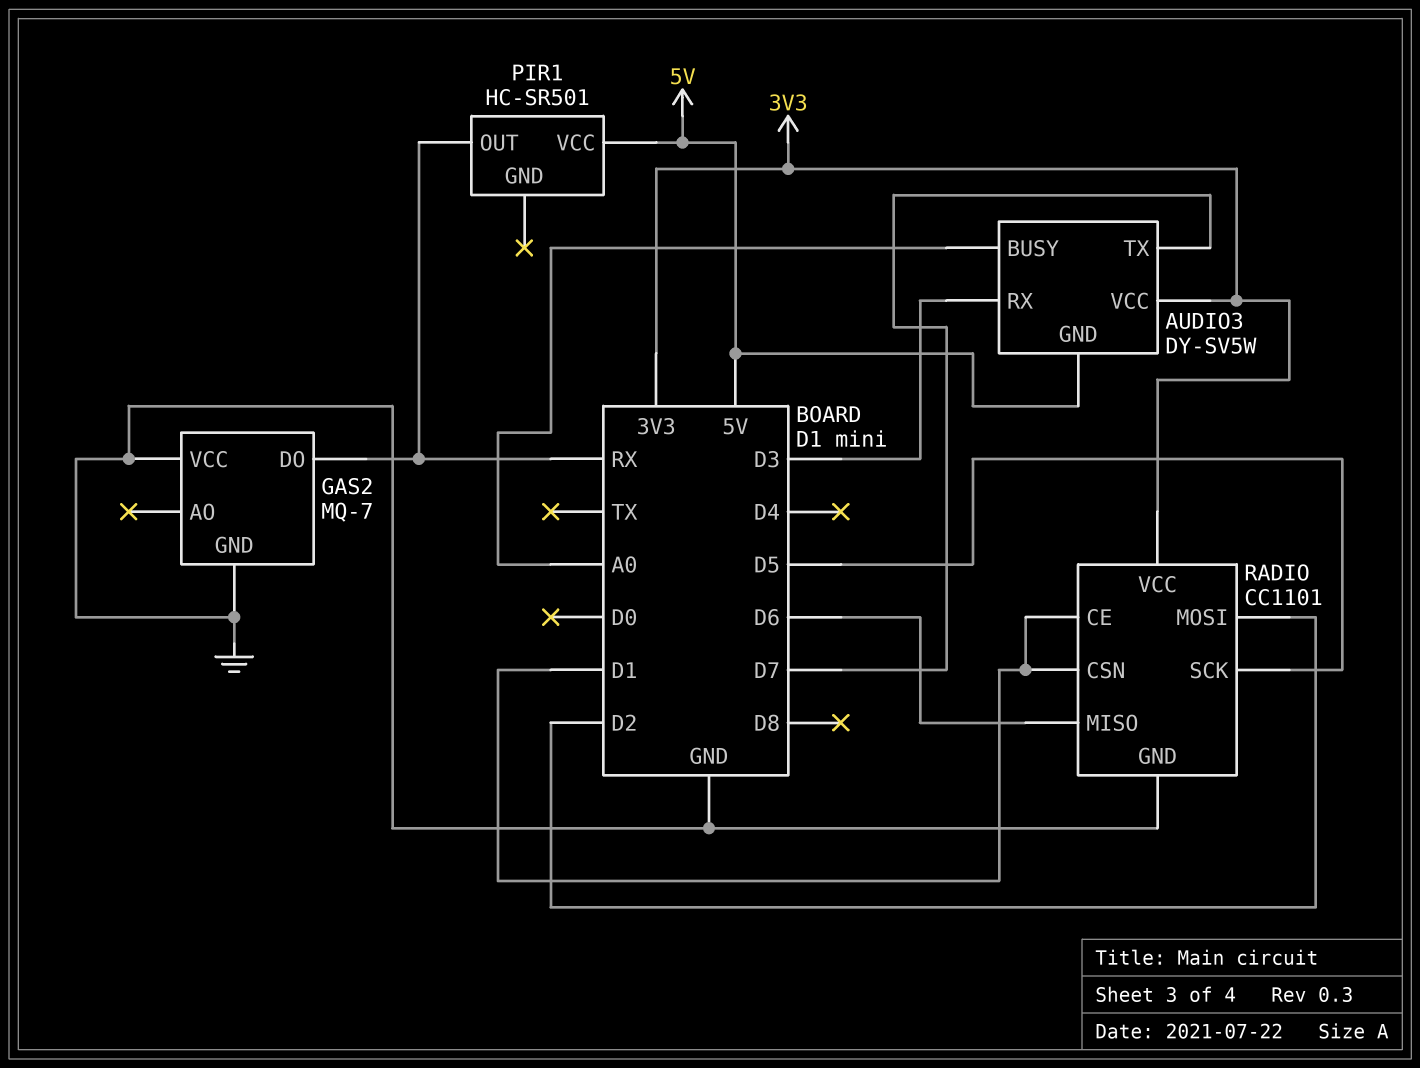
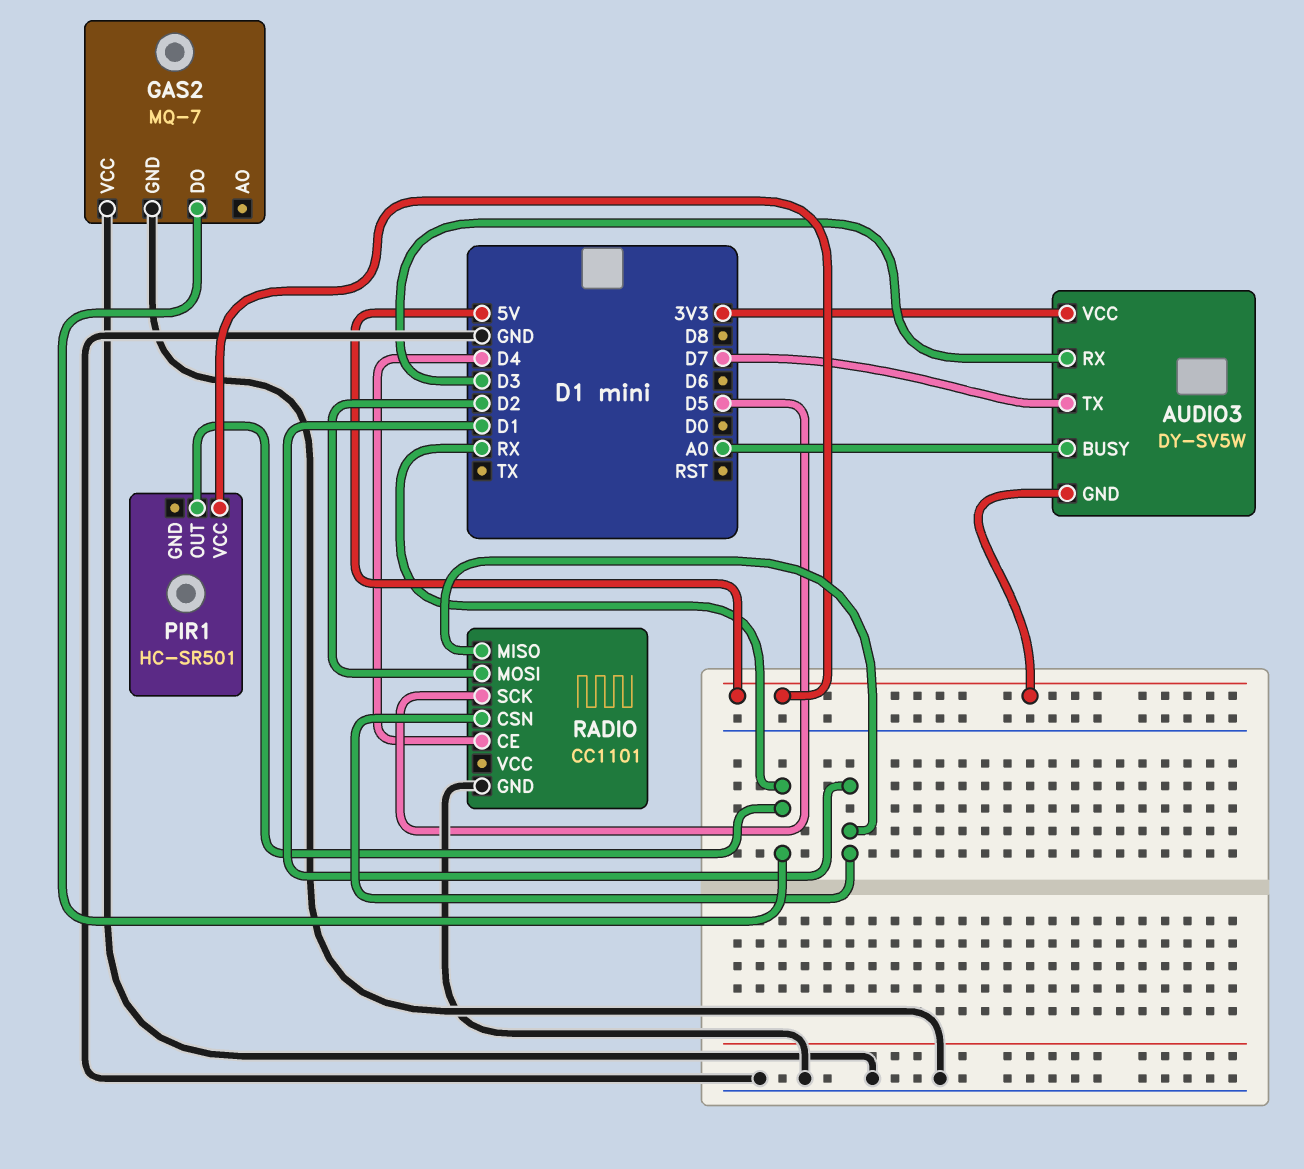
RADIO pin CE: D1 -> D4
RADIO pin MISO: D6 -> D1
RADIO pin VCC: 3V3 -> none

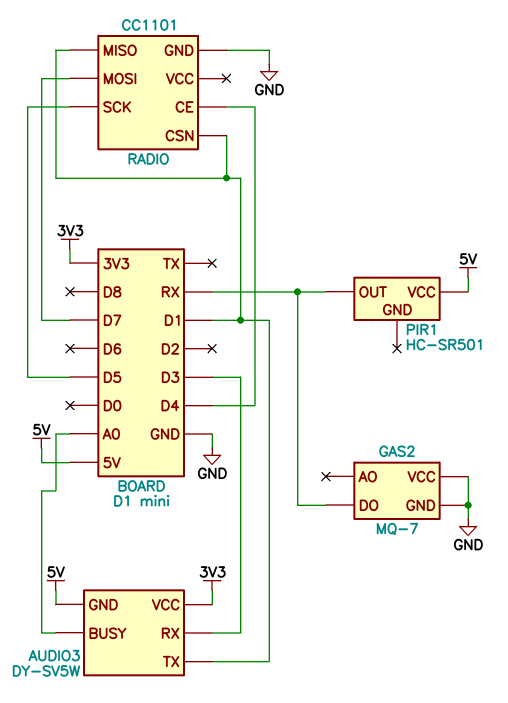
AUDIO3 pin TX: D7 -> D1
RADIO pin MOSI: D2 -> D7

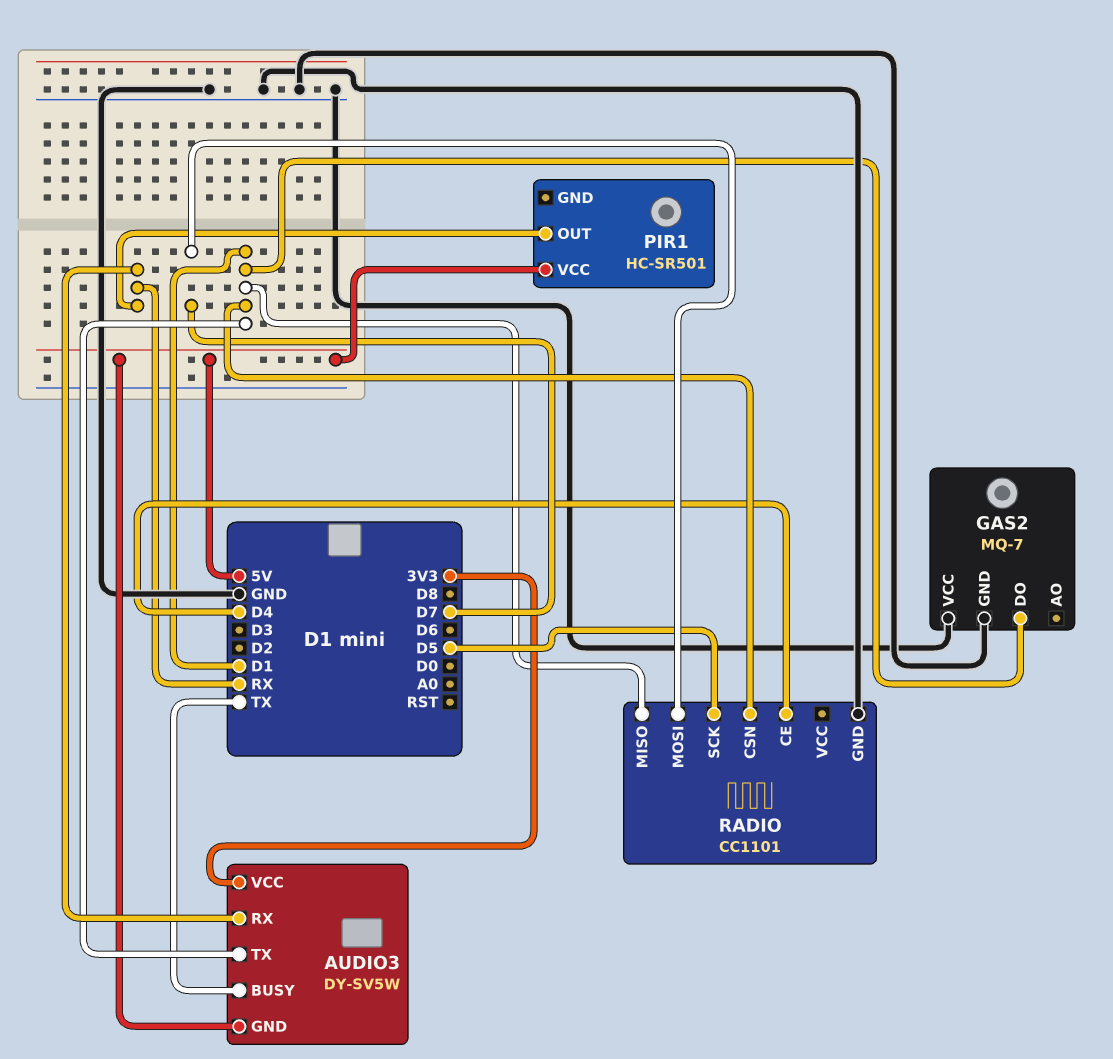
AUDIO3 pin BUSY: A0 -> TX
AUDIO3 pin RX: D3 -> RX
GAS2 pin DO: RX -> D1

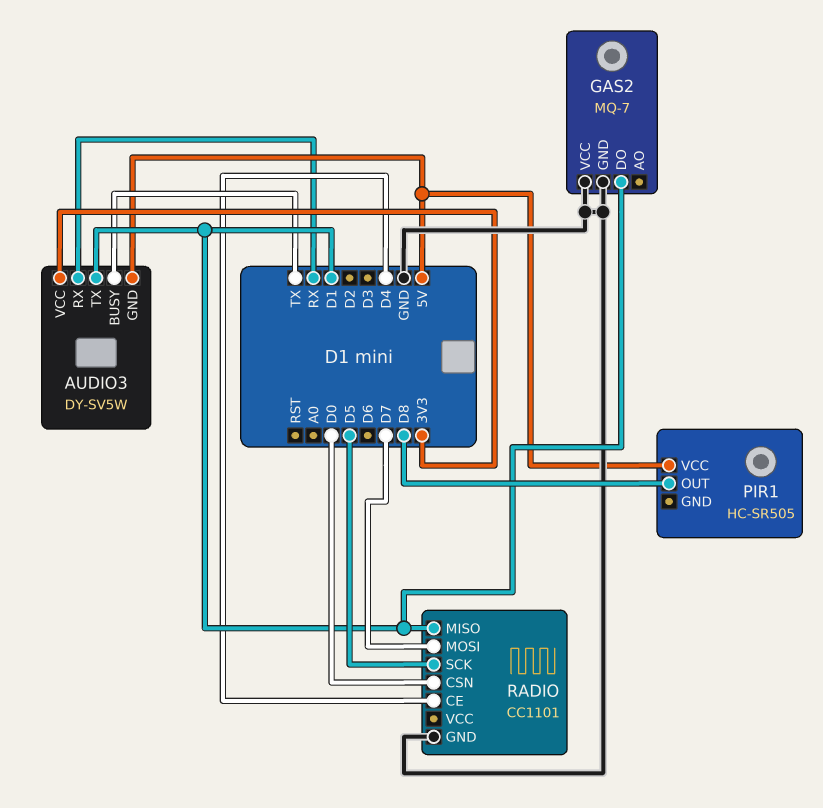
PIR1: HC-SR501 -> HC-SR505
PIR1 pin OUT: RX -> D8
RADIO pin CSN: D1 -> D0

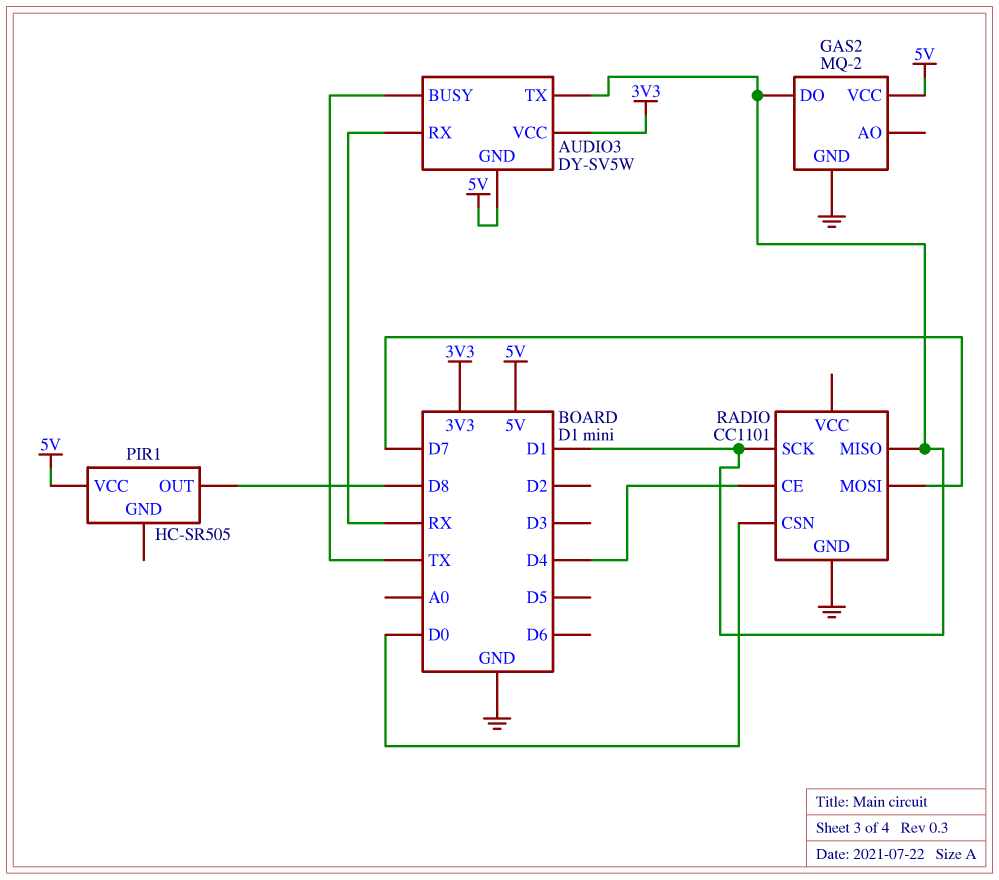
GAS2: MQ-7 -> MQ-2
GAS2 pin VCC: GND -> 5V
RADIO pin SCK: D5 -> D1

